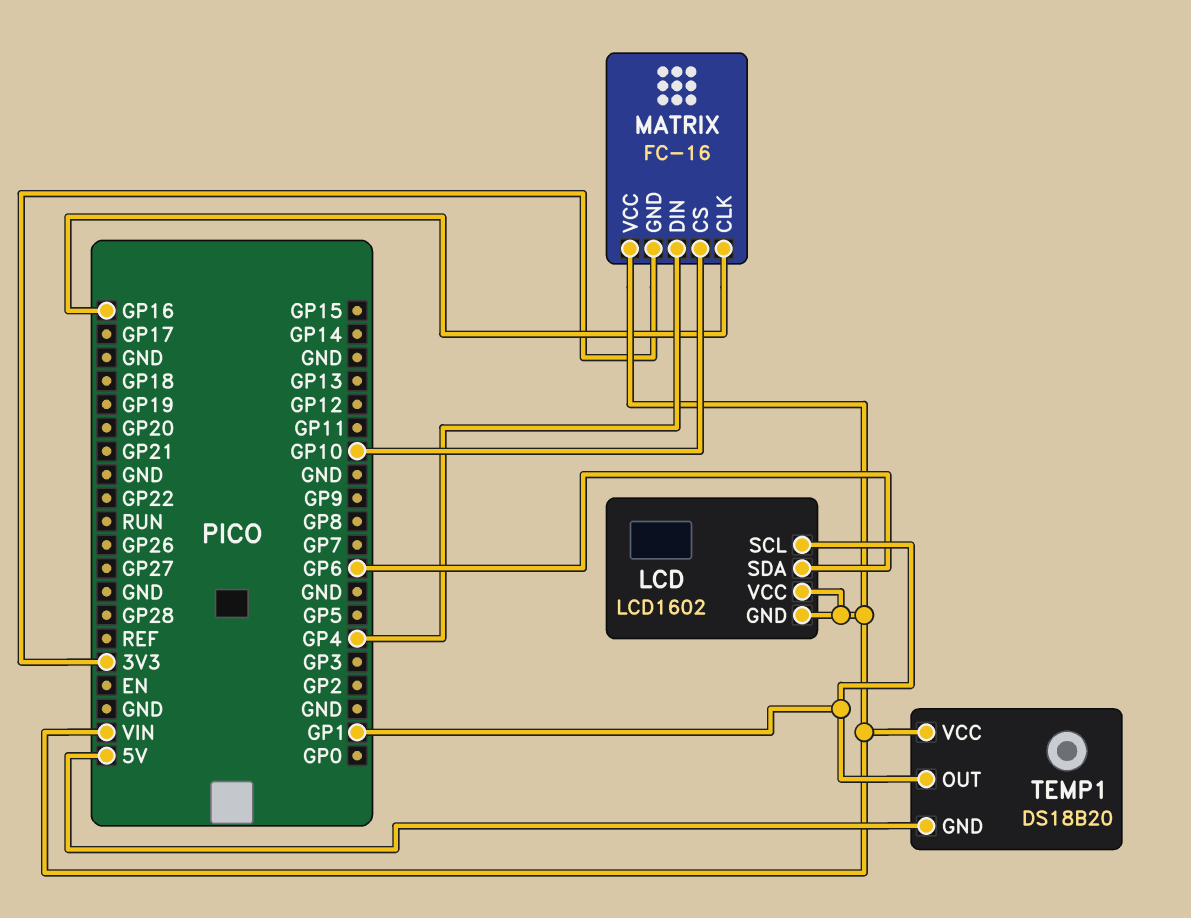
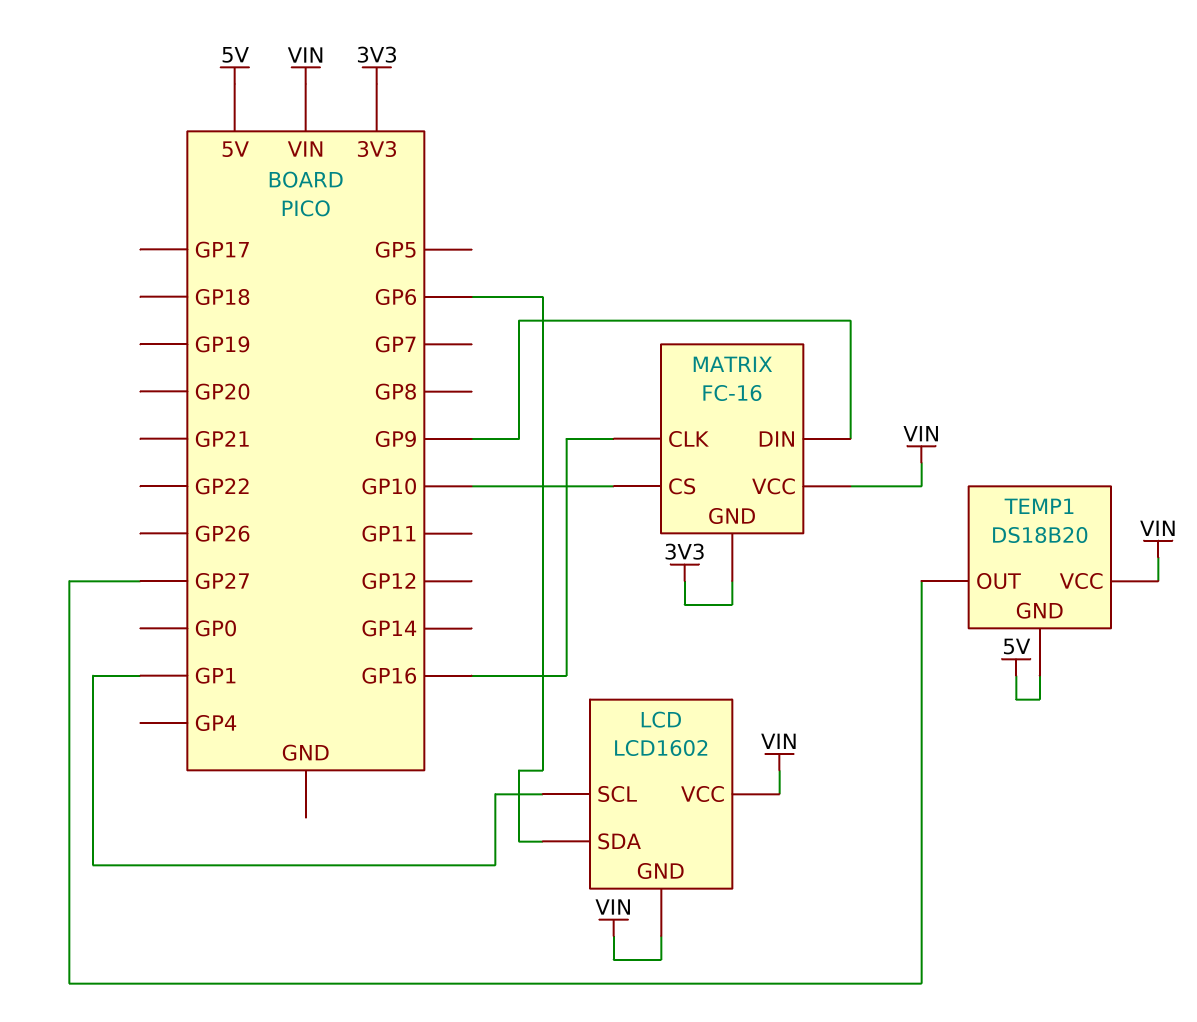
MATRIX pin DIN: GP4 -> GP9
TEMP1 pin OUT: GP1 -> GP27

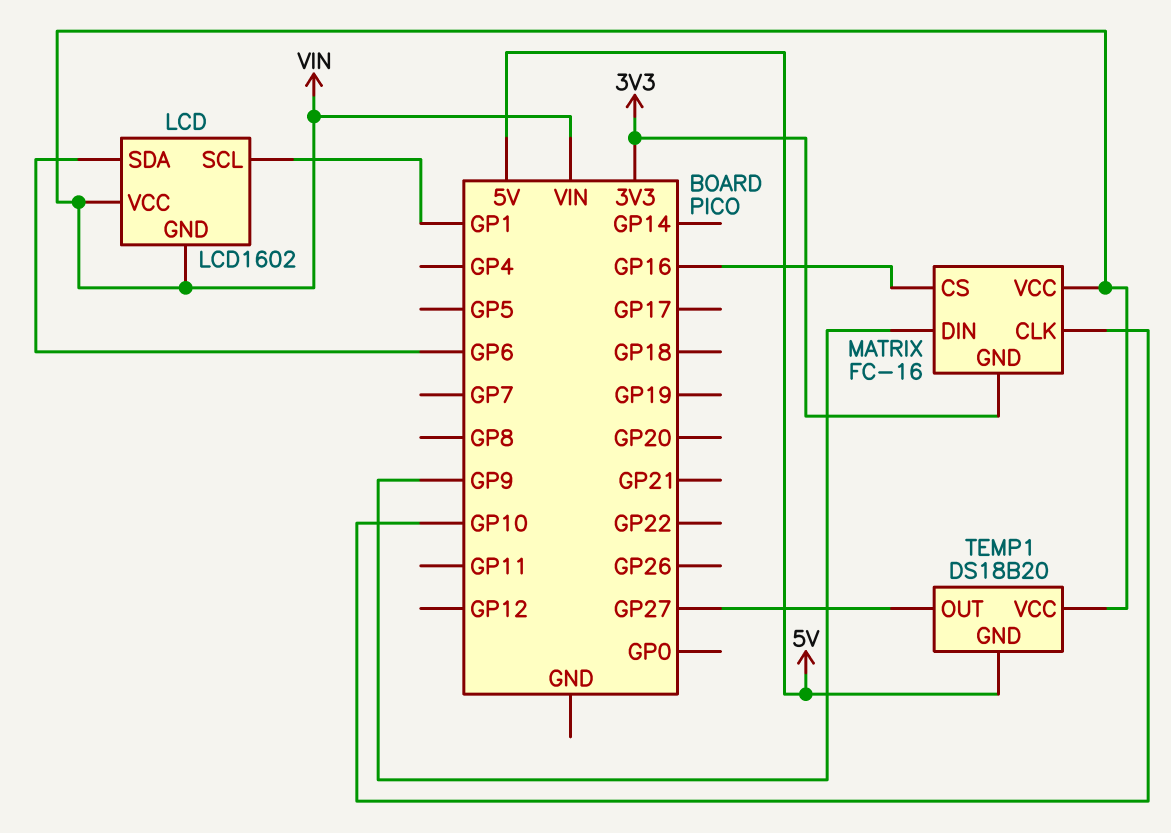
MATRIX pin CLK: GP16 -> GP10
MATRIX pin CS: GP10 -> GP16

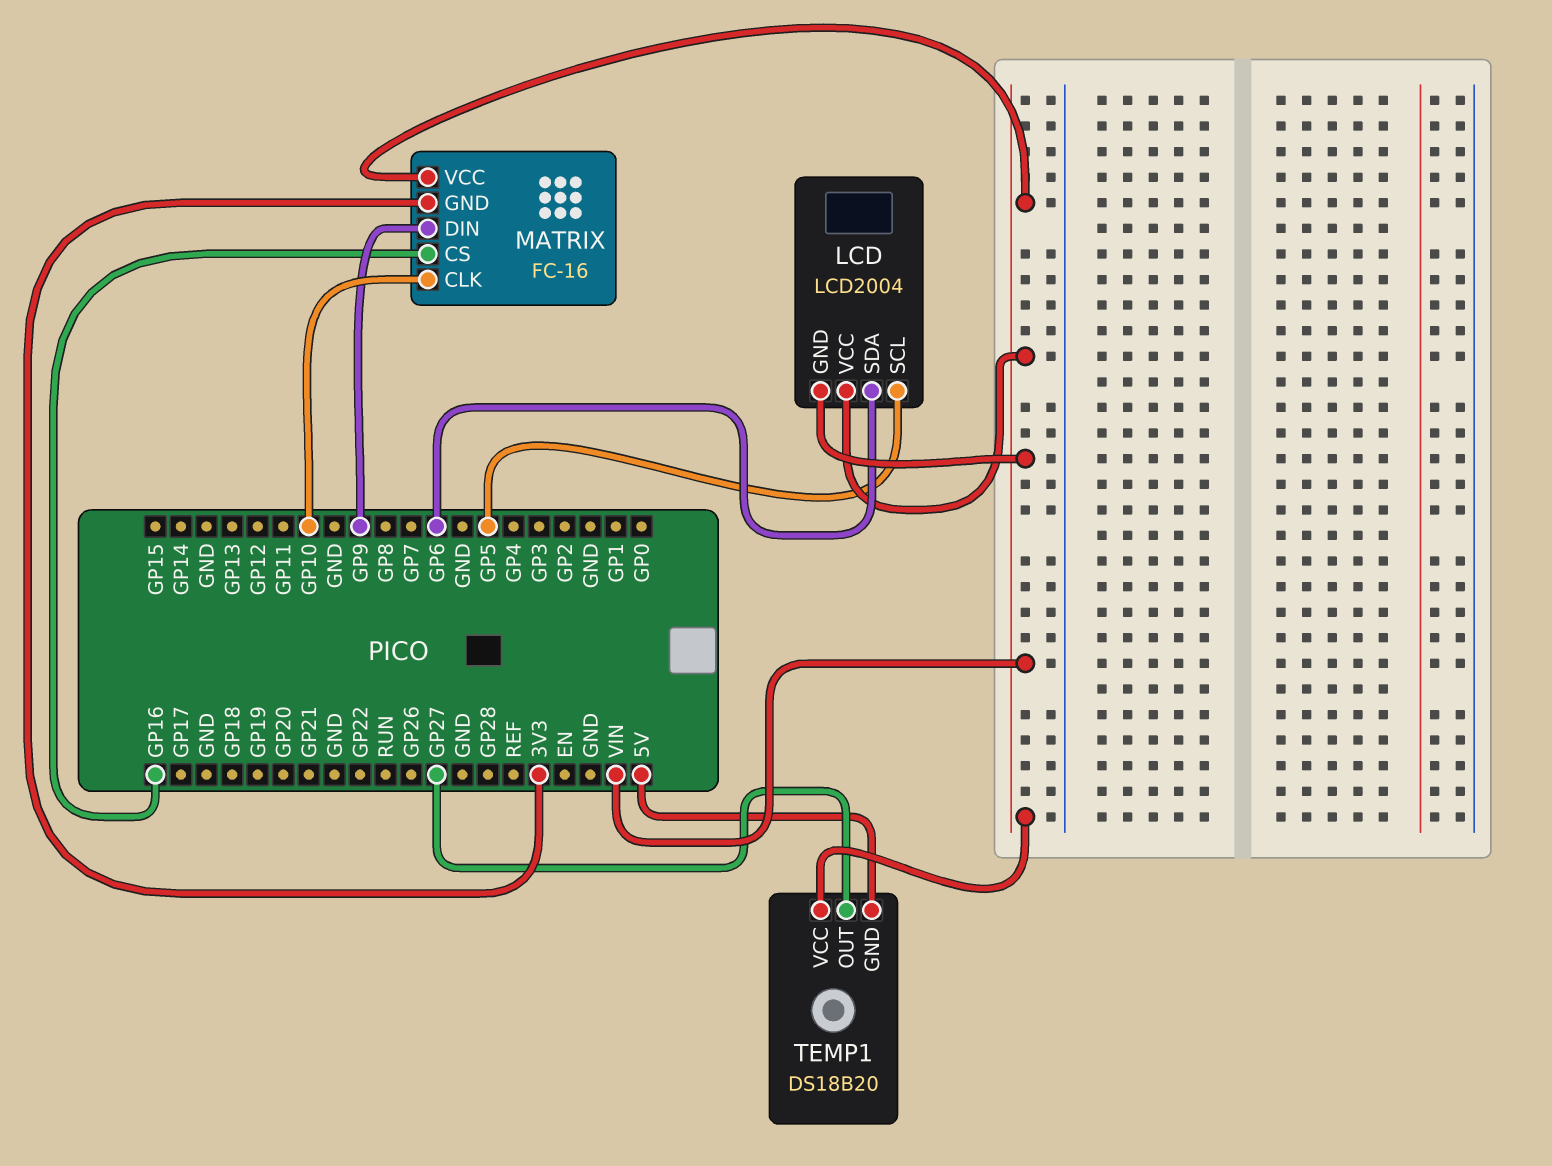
LCD: LCD1602 -> LCD2004
LCD pin SCL: GP1 -> GP5

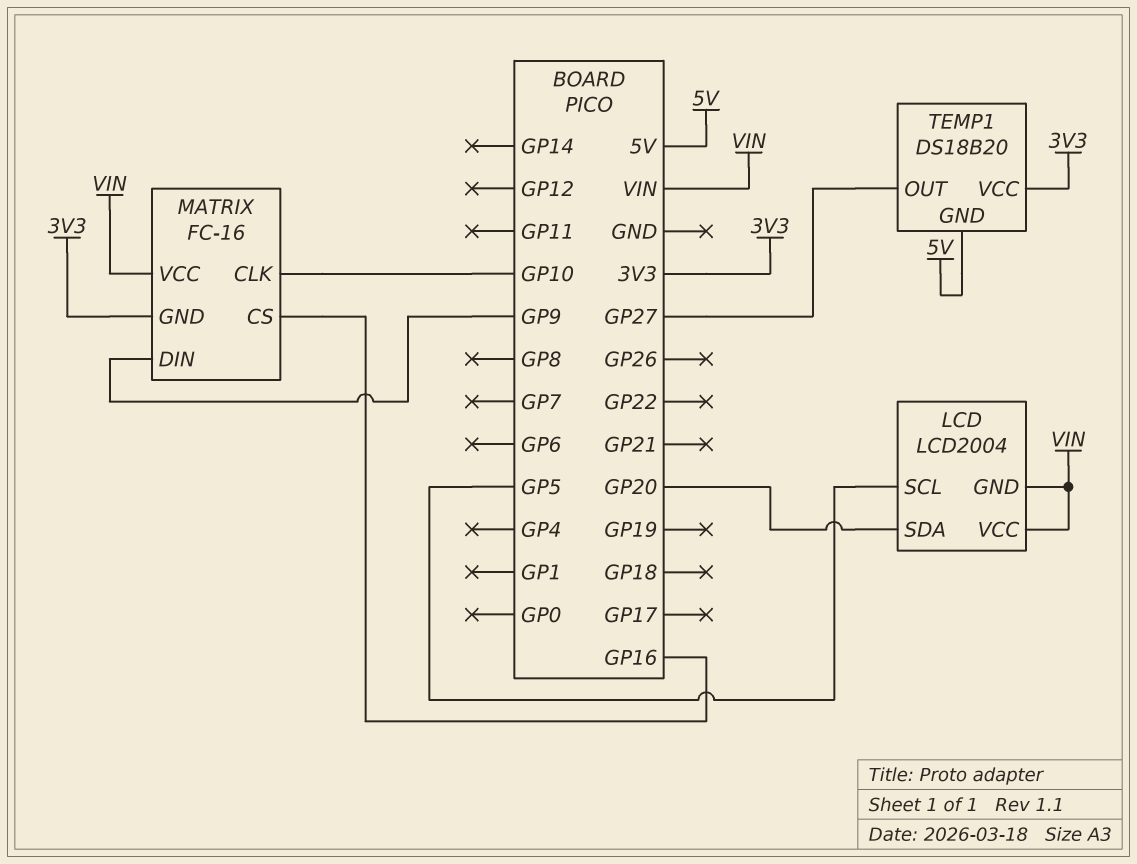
LCD pin SDA: GP6 -> GP20
TEMP1 pin VCC: VIN -> 3V3

